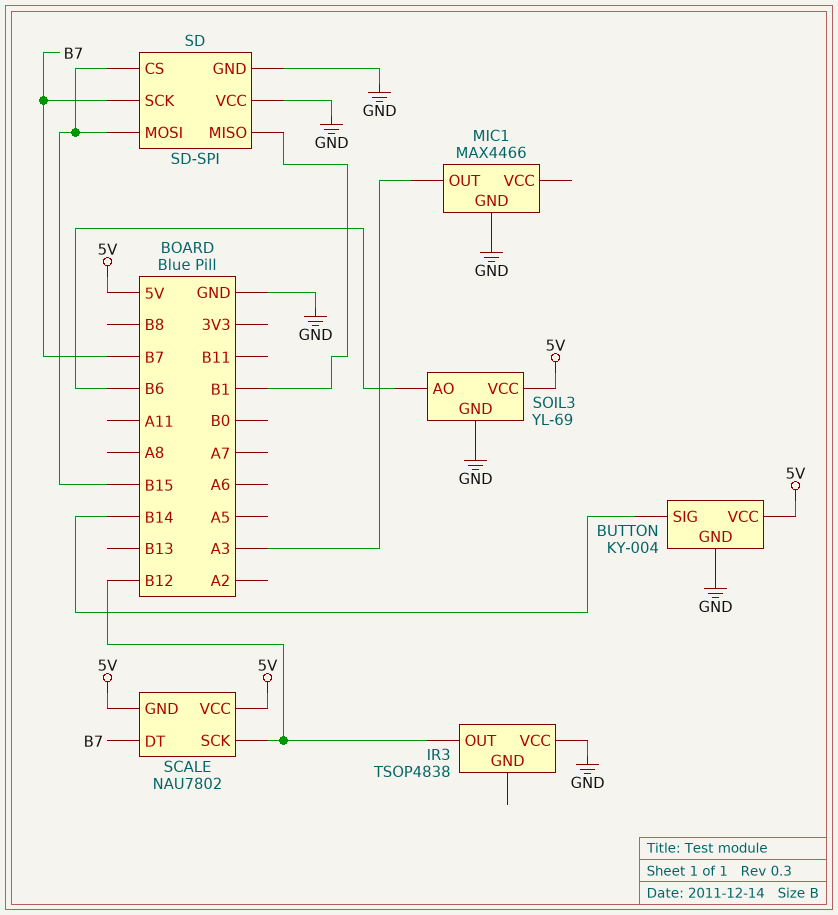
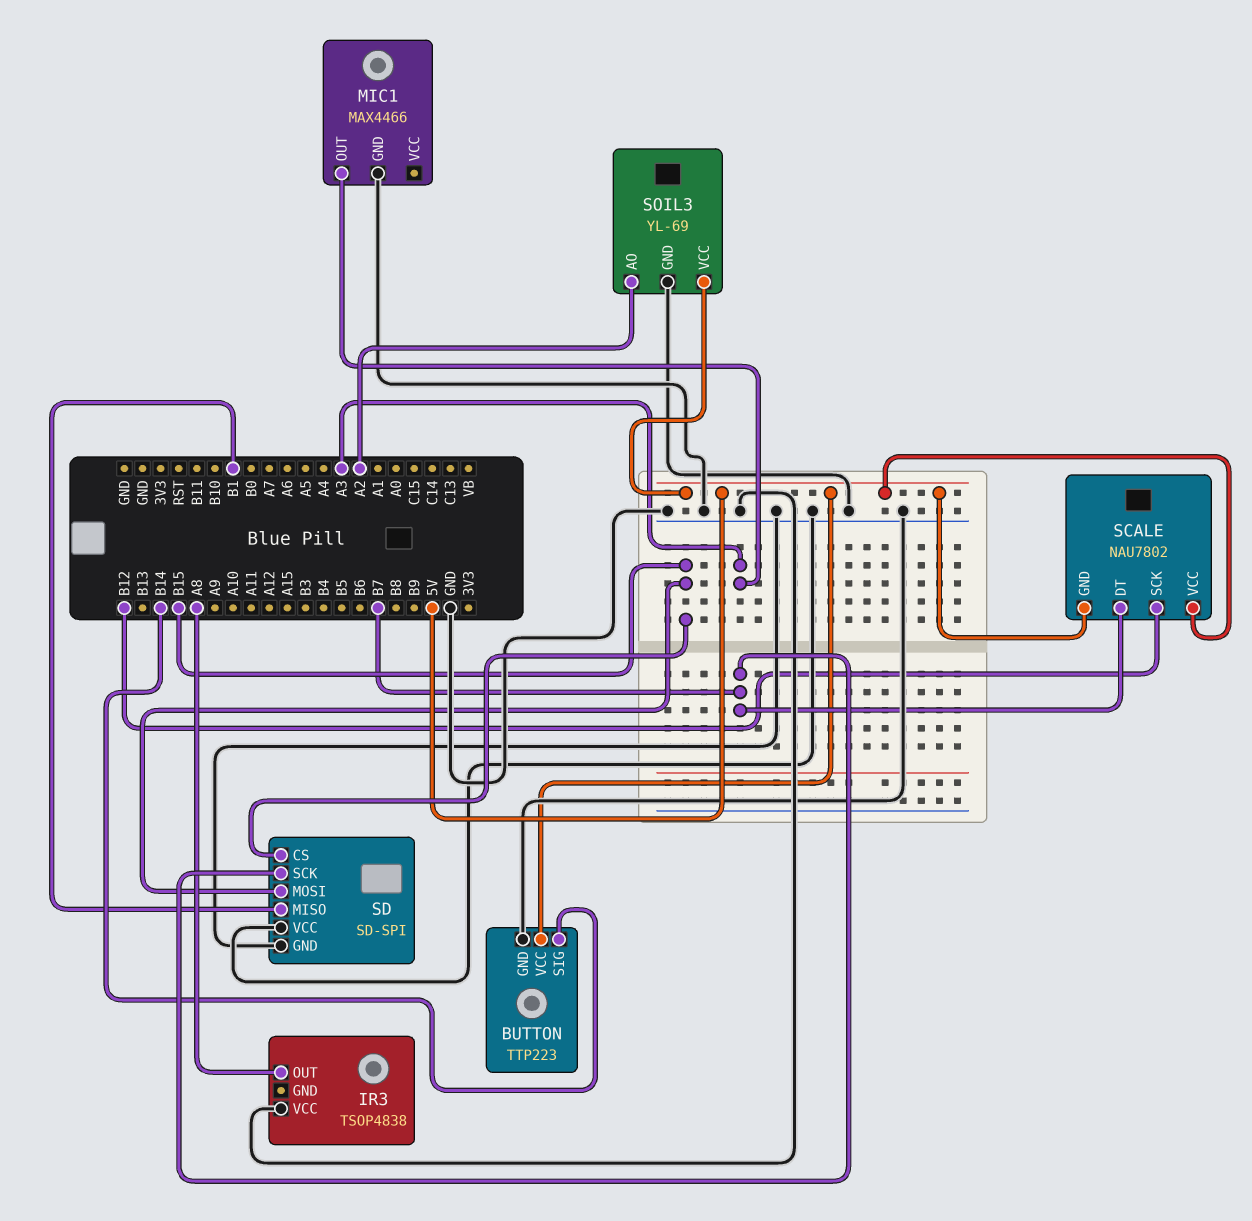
BUTTON: KY-004 -> TTP223
IR3 pin OUT: B12 -> A8
SOIL3 pin AO: B6 -> A2

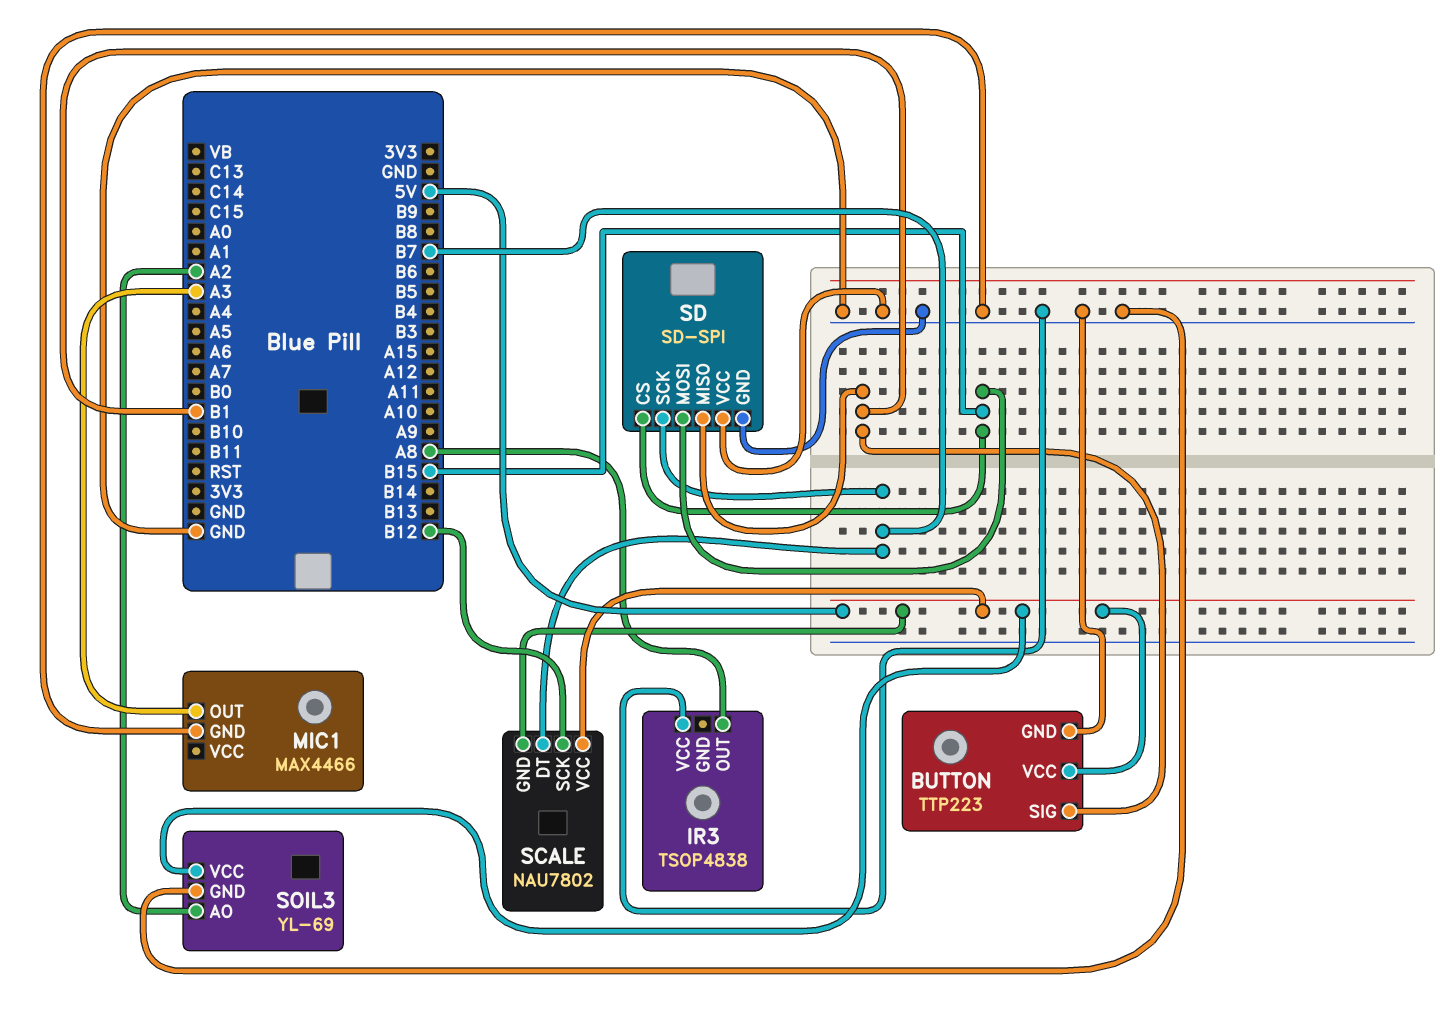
BUTTON pin SIG: B14 -> B1

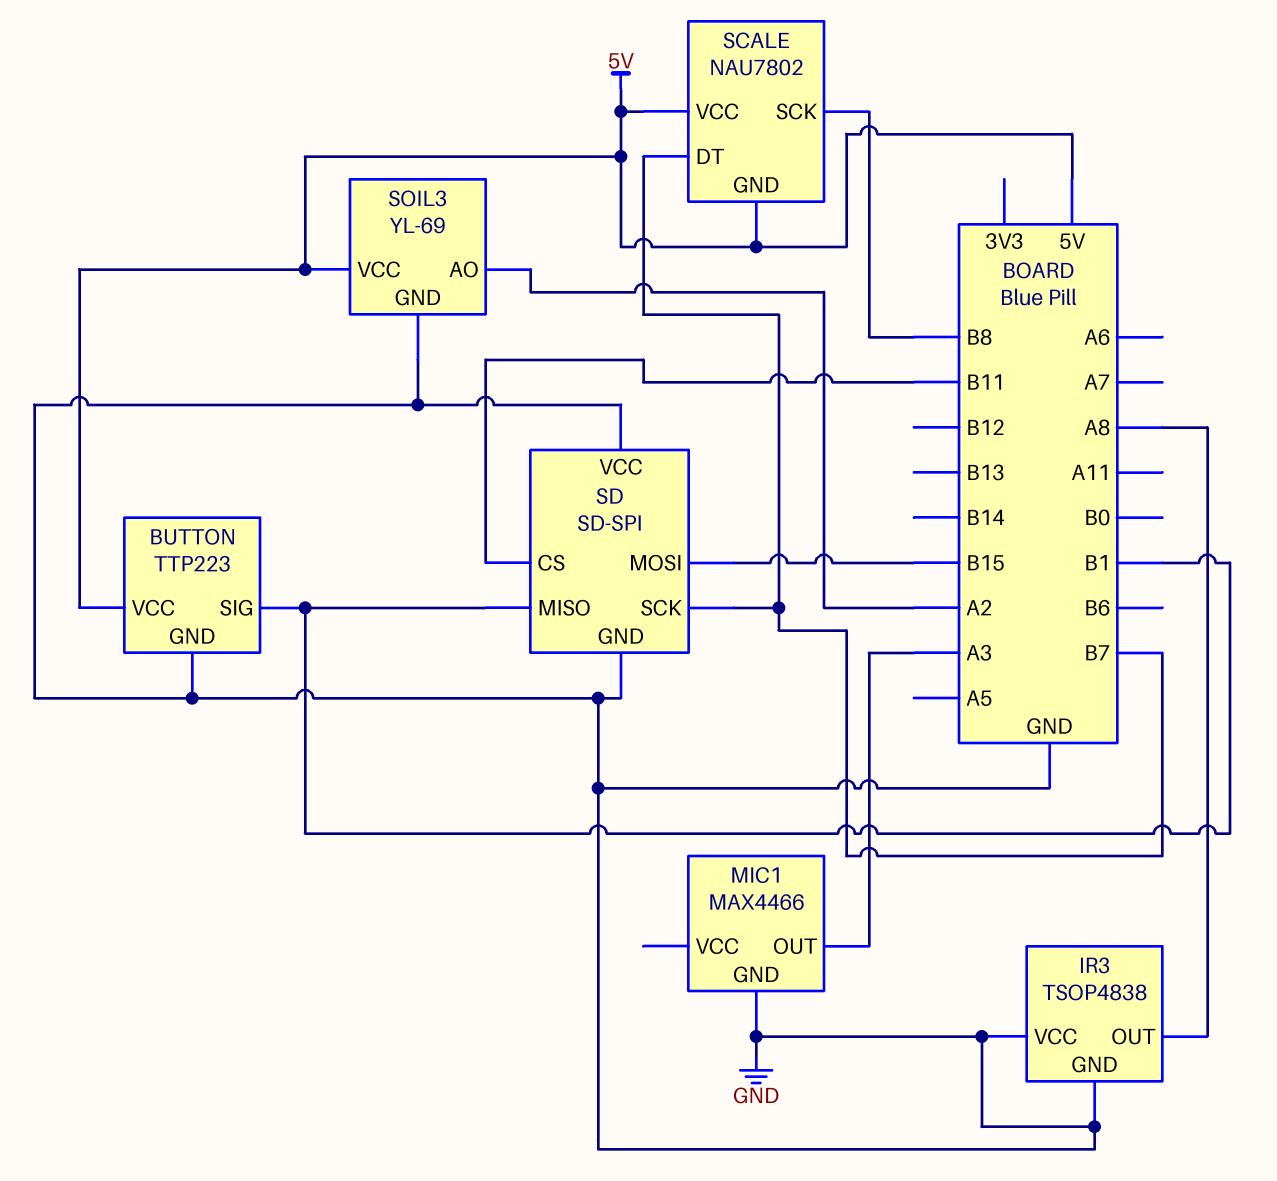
IR3 pin GND: none -> GND
SCALE pin SCK: B12 -> B8
SD pin CS: B15 -> B11

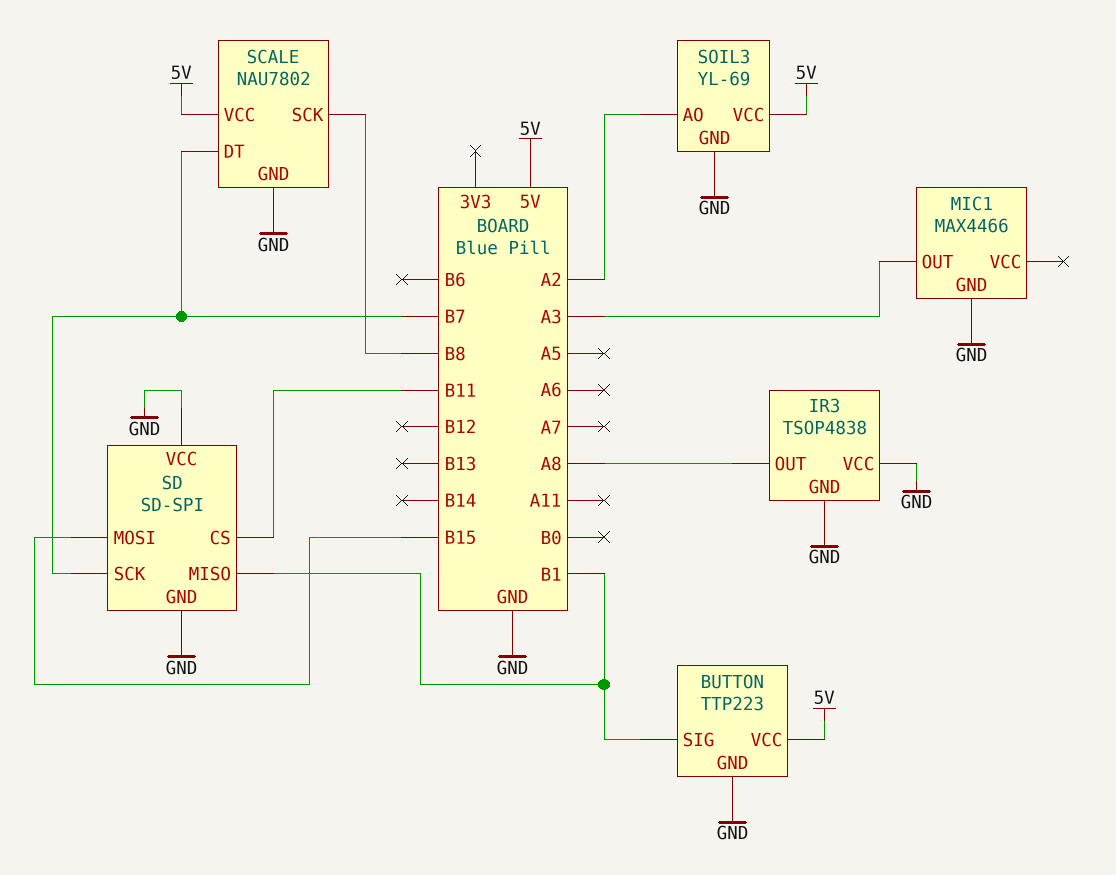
SCALE pin GND: 5V -> GND

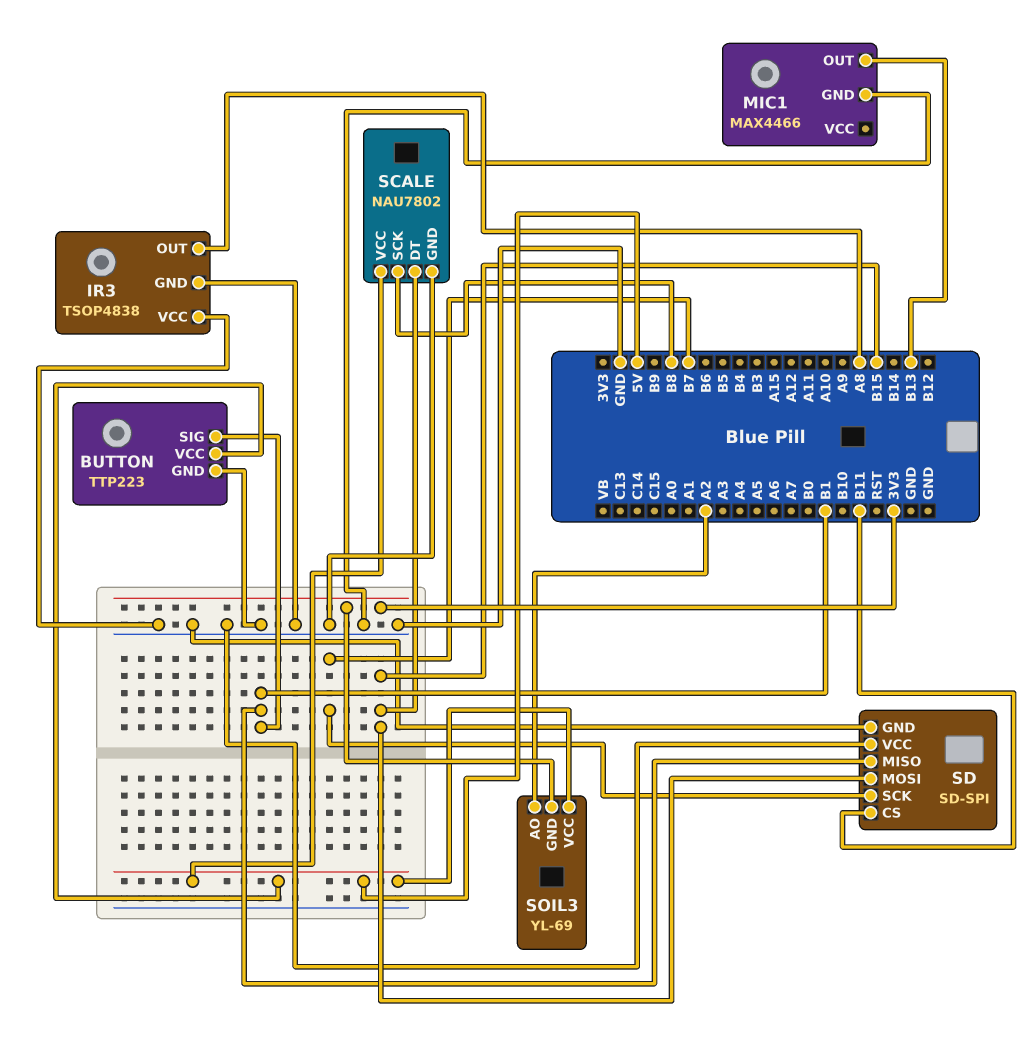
MIC1 pin OUT: A3 -> B13
SCALE pin DT: B7 -> B15
SOIL3 pin GND: GND -> 3V3

